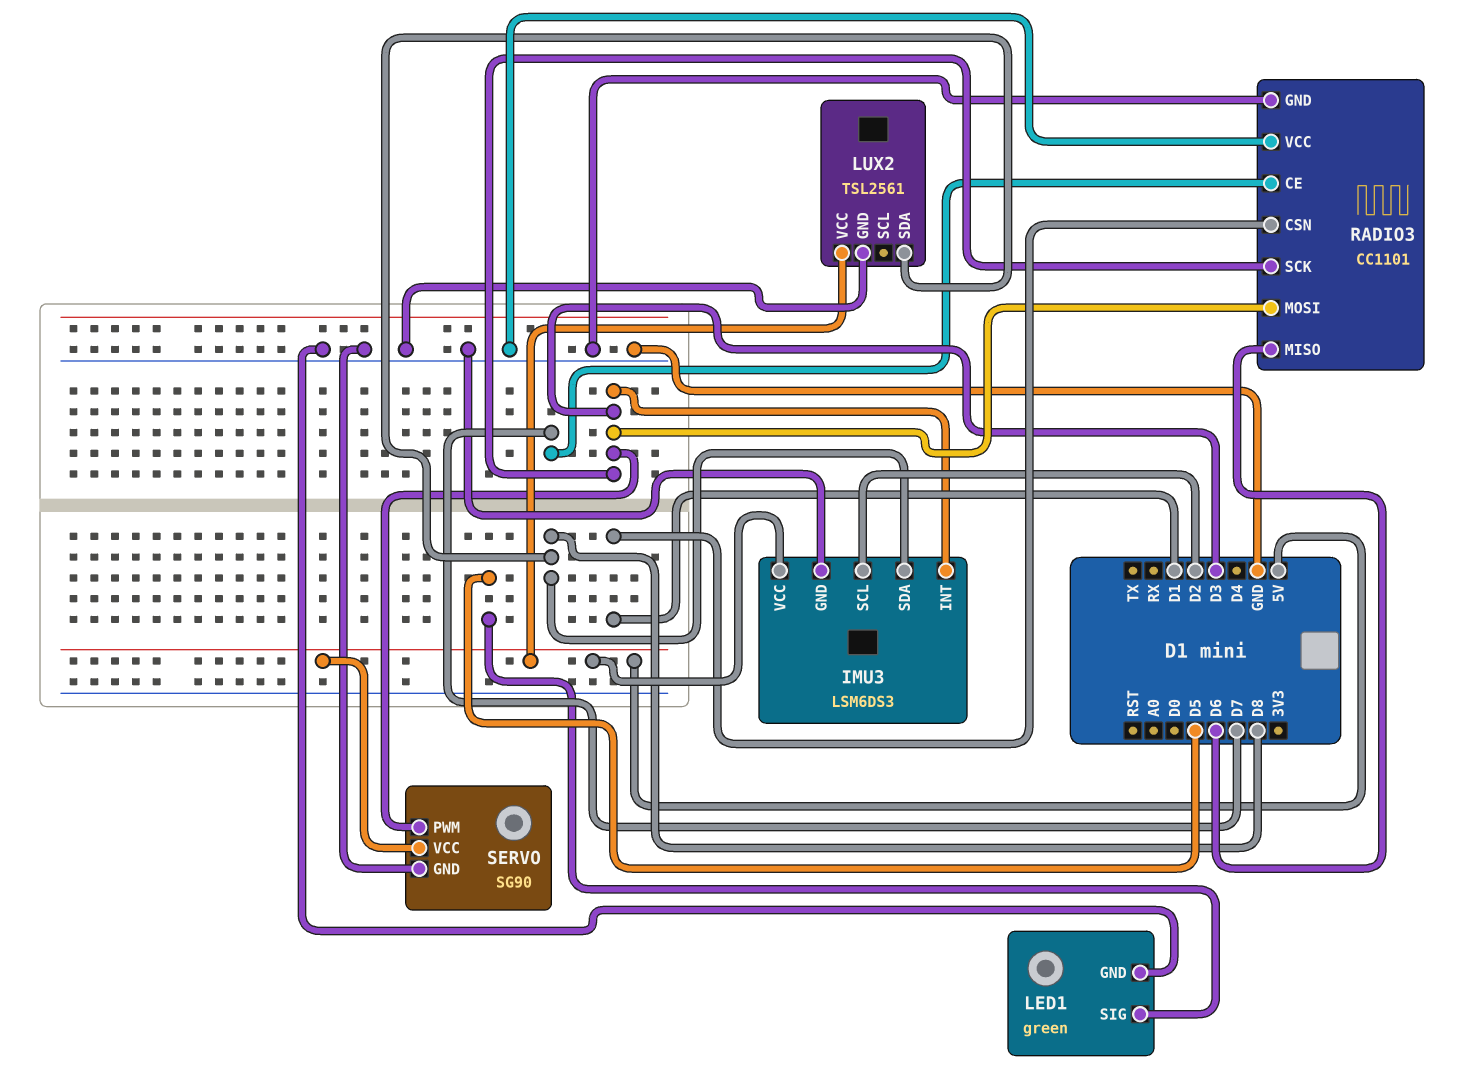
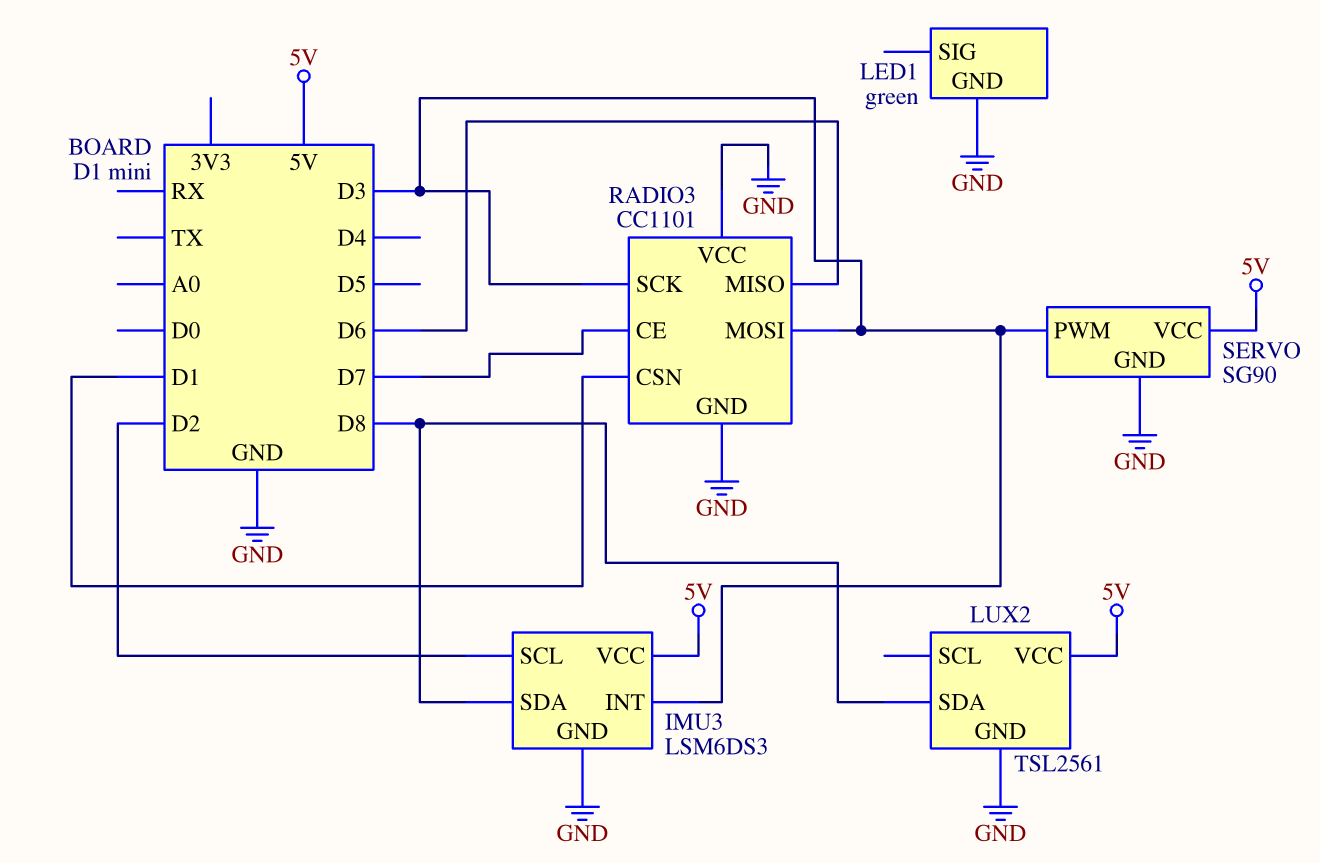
LED1 pin SIG: D5 -> none

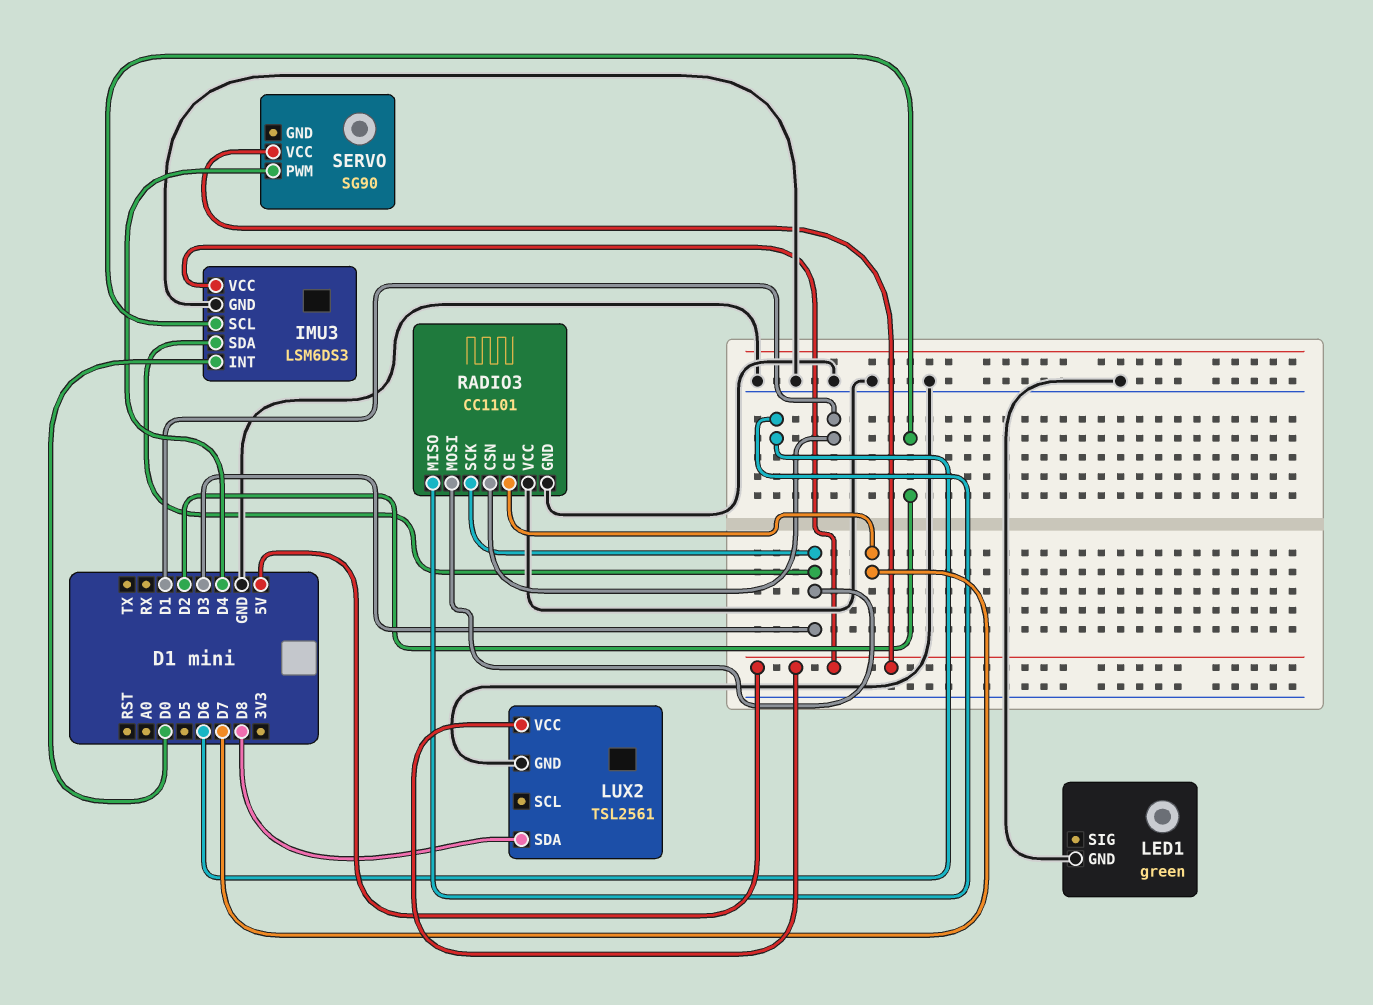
IMU3 pin INT: D3 -> D0
IMU3 pin SDA: D8 -> D3
SERVO pin GND: GND -> none
SERVO pin PWM: D3 -> D4

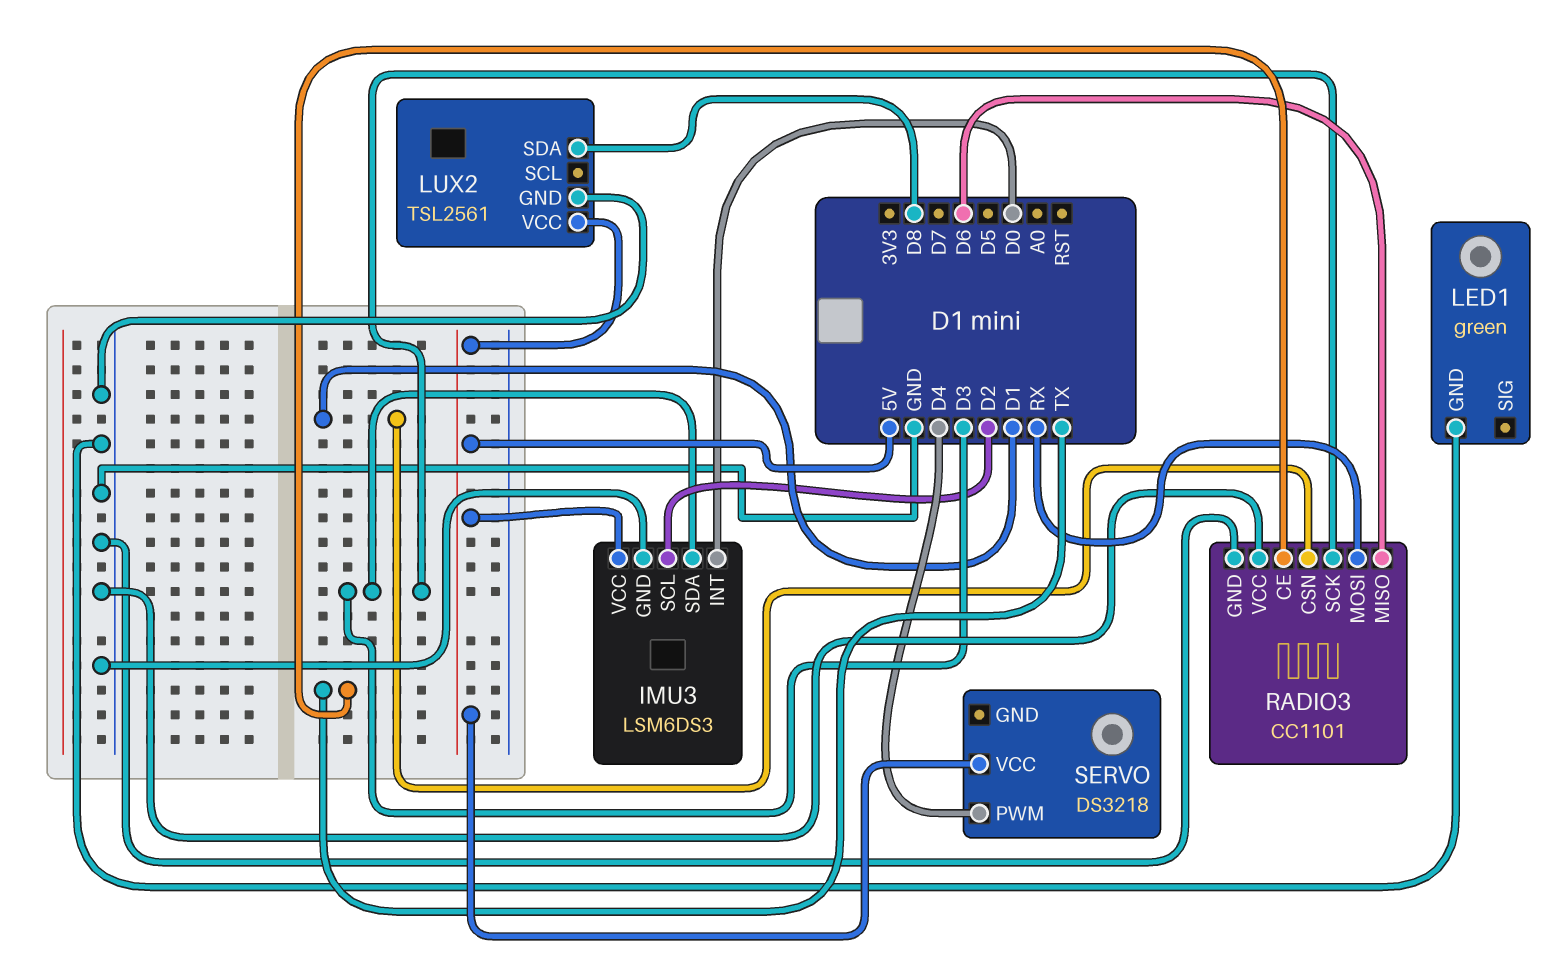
RADIO3 pin CE: D7 -> TX
RADIO3 pin MOSI: D3 -> RX
SERVO: SG90 -> DS3218

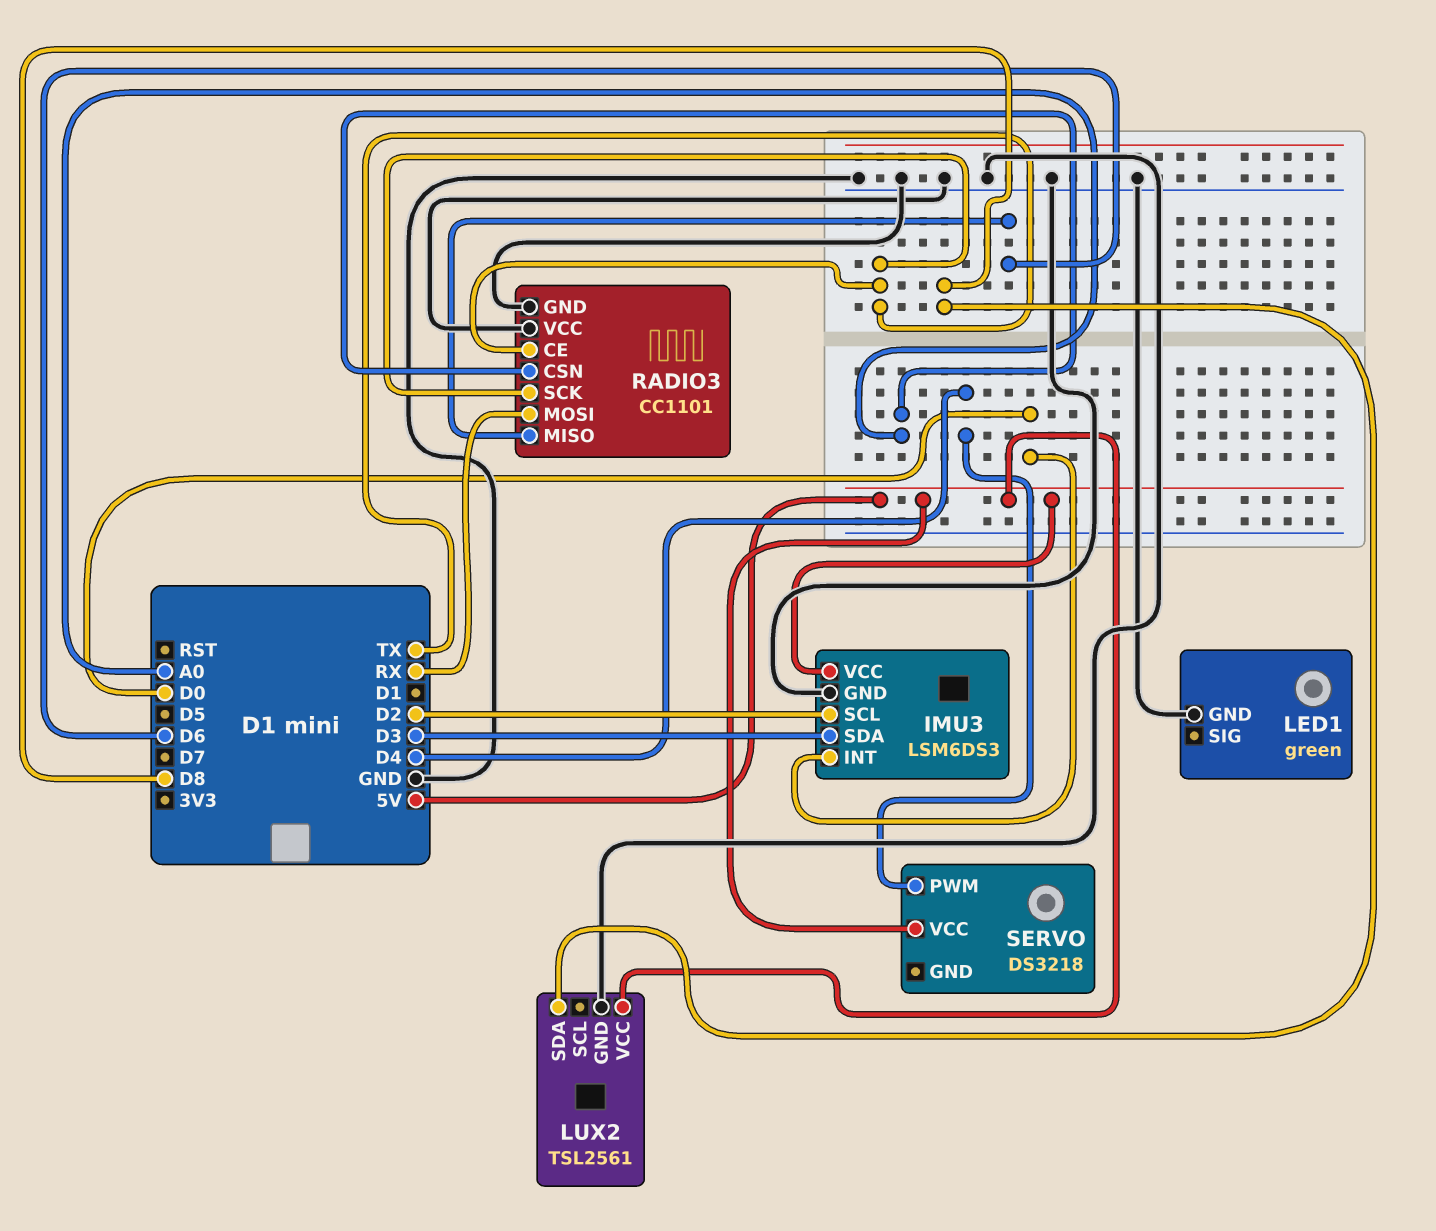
RADIO3 pin CSN: D1 -> A0
RADIO3 pin SCK: D3 -> TX

